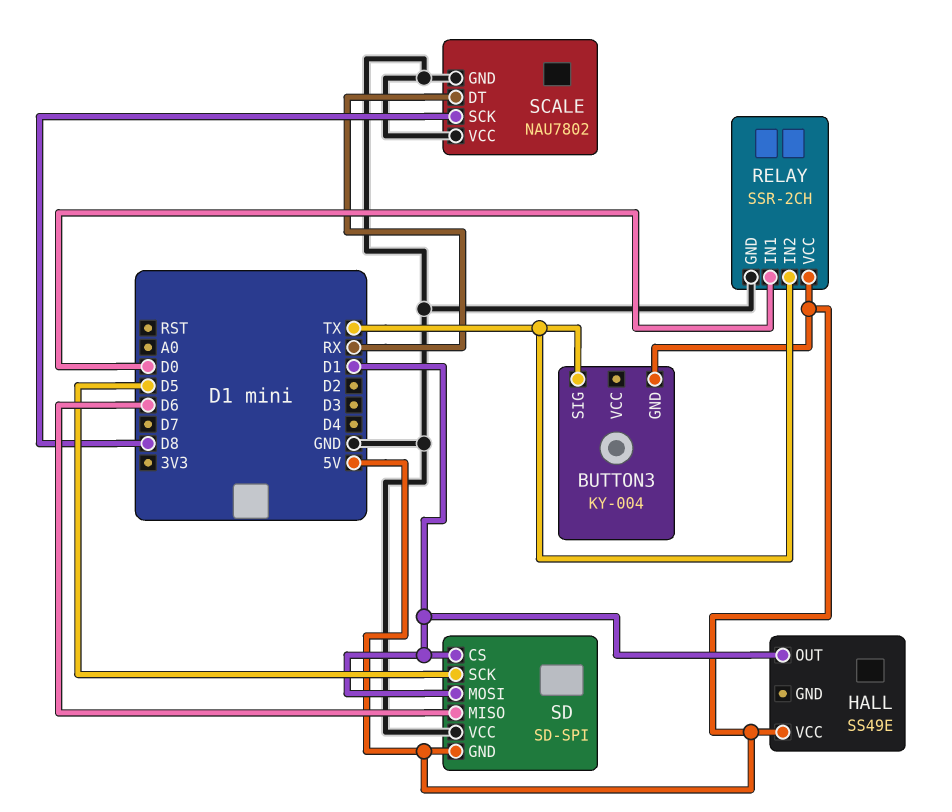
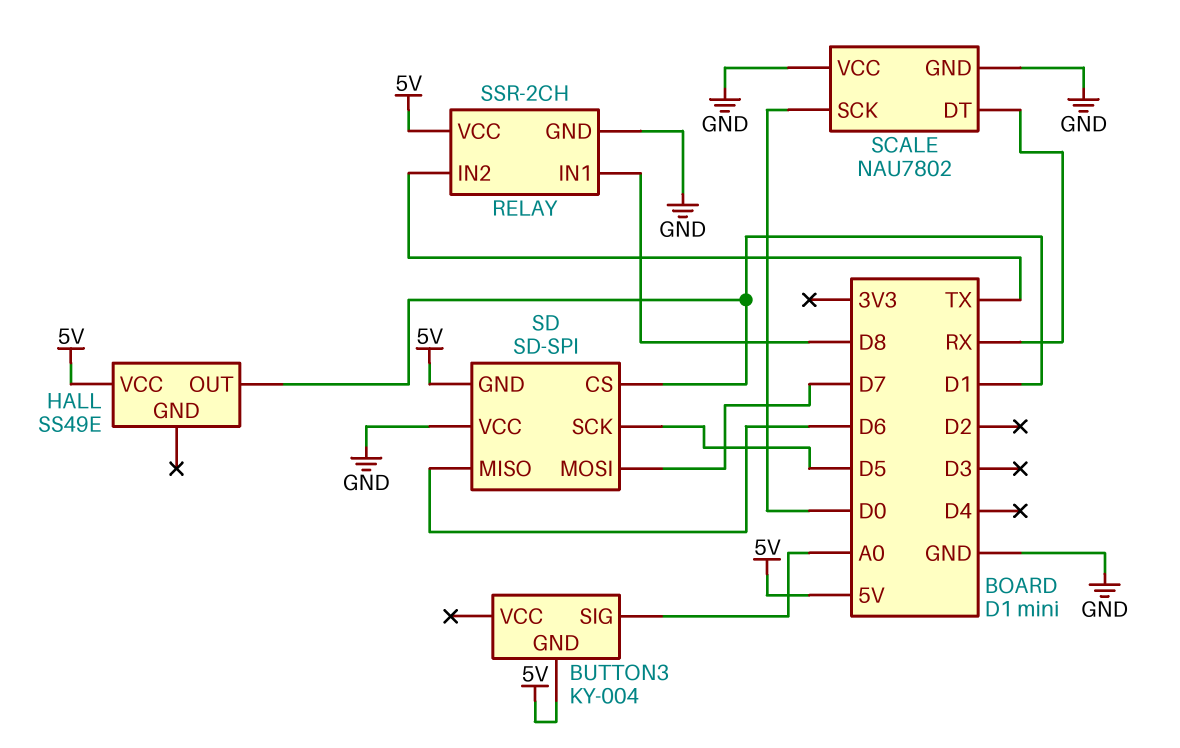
BUTTON3 pin SIG: TX -> A0
RELAY pin IN1: D0 -> D8
SCALE pin SCK: D8 -> D0
SD pin MOSI: D1 -> D7

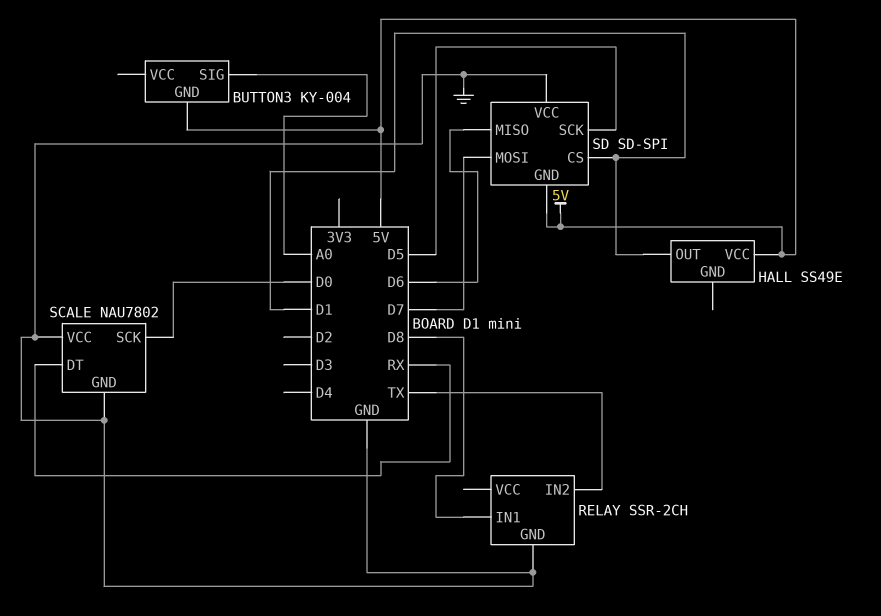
RELAY pin VCC: 5V -> none

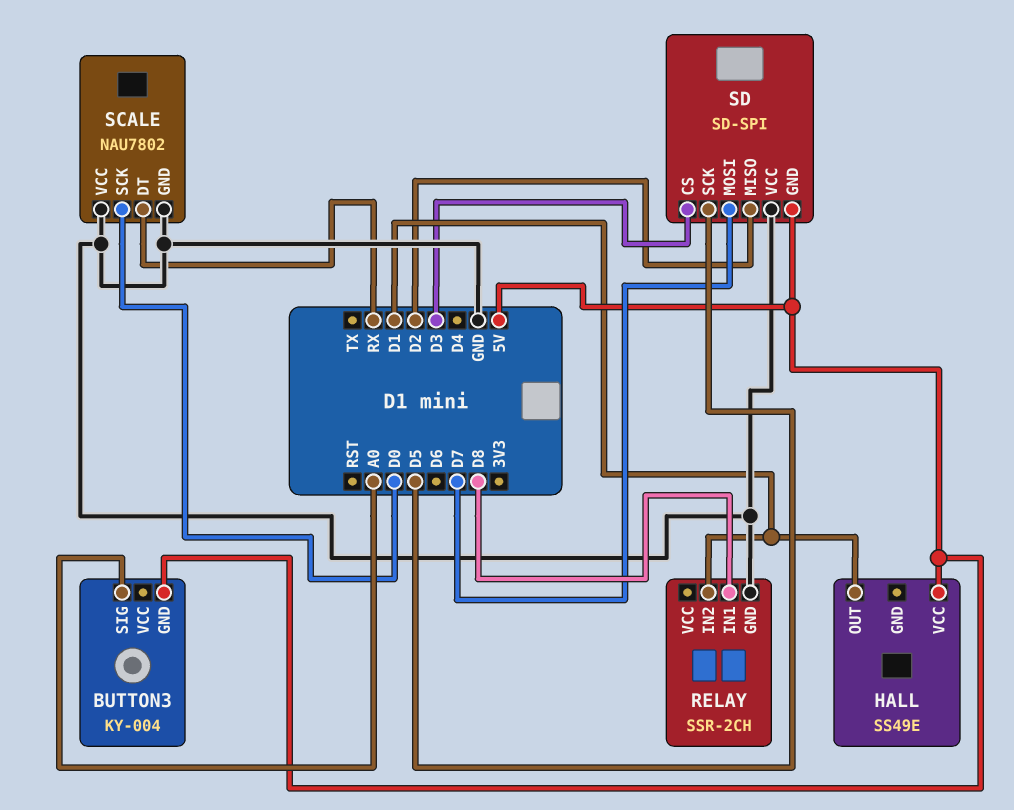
RELAY pin IN2: TX -> D1
SD pin CS: D1 -> D3
SD pin MISO: D6 -> D2

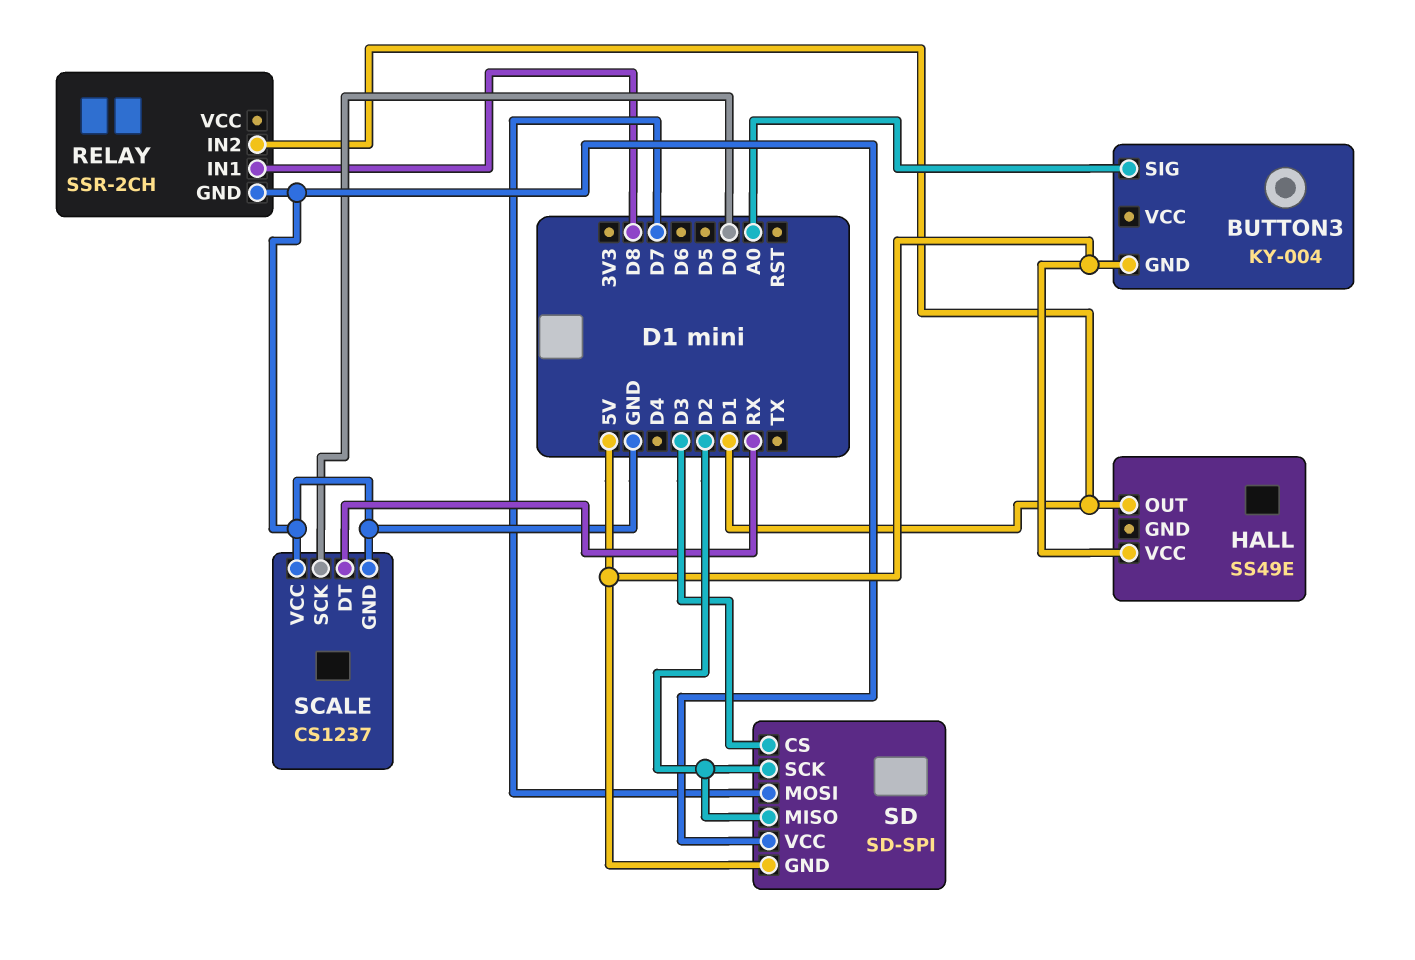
SCALE: NAU7802 -> CS1237
SD pin SCK: D5 -> D2

